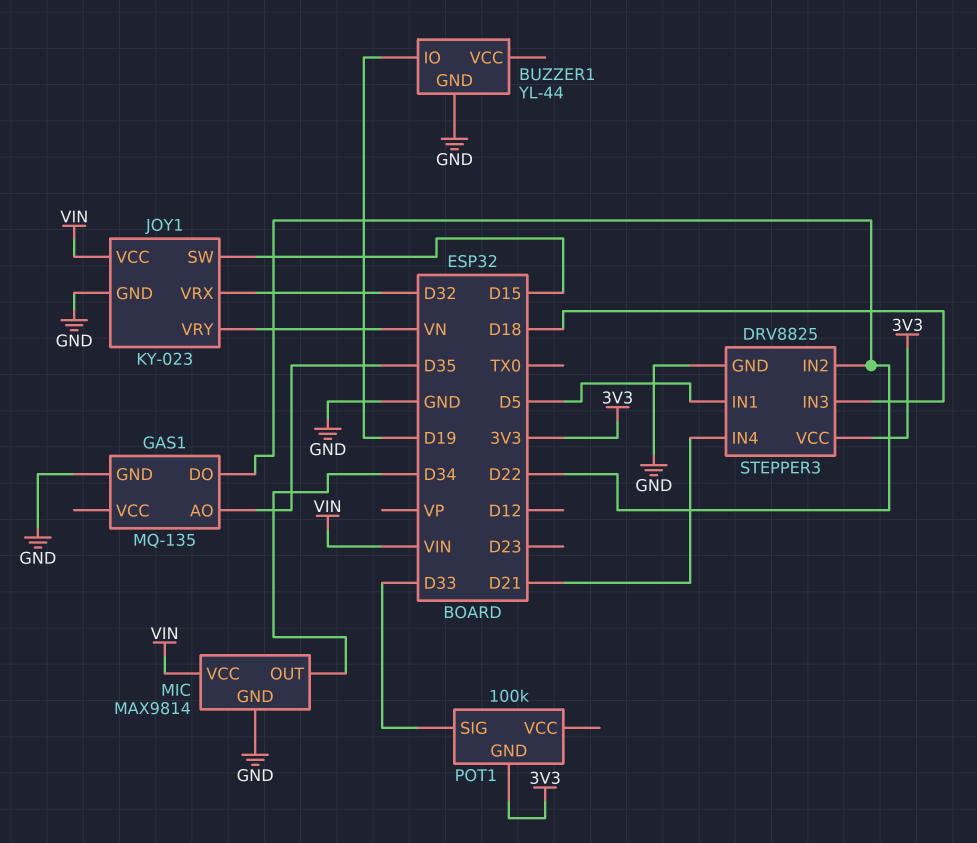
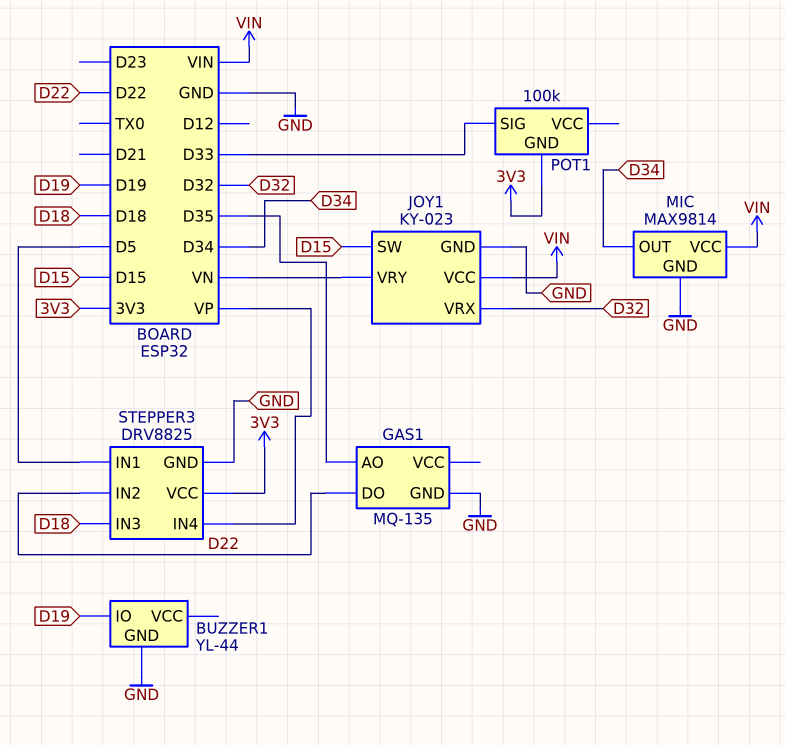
STEPPER3 pin IN4: D21 -> VP

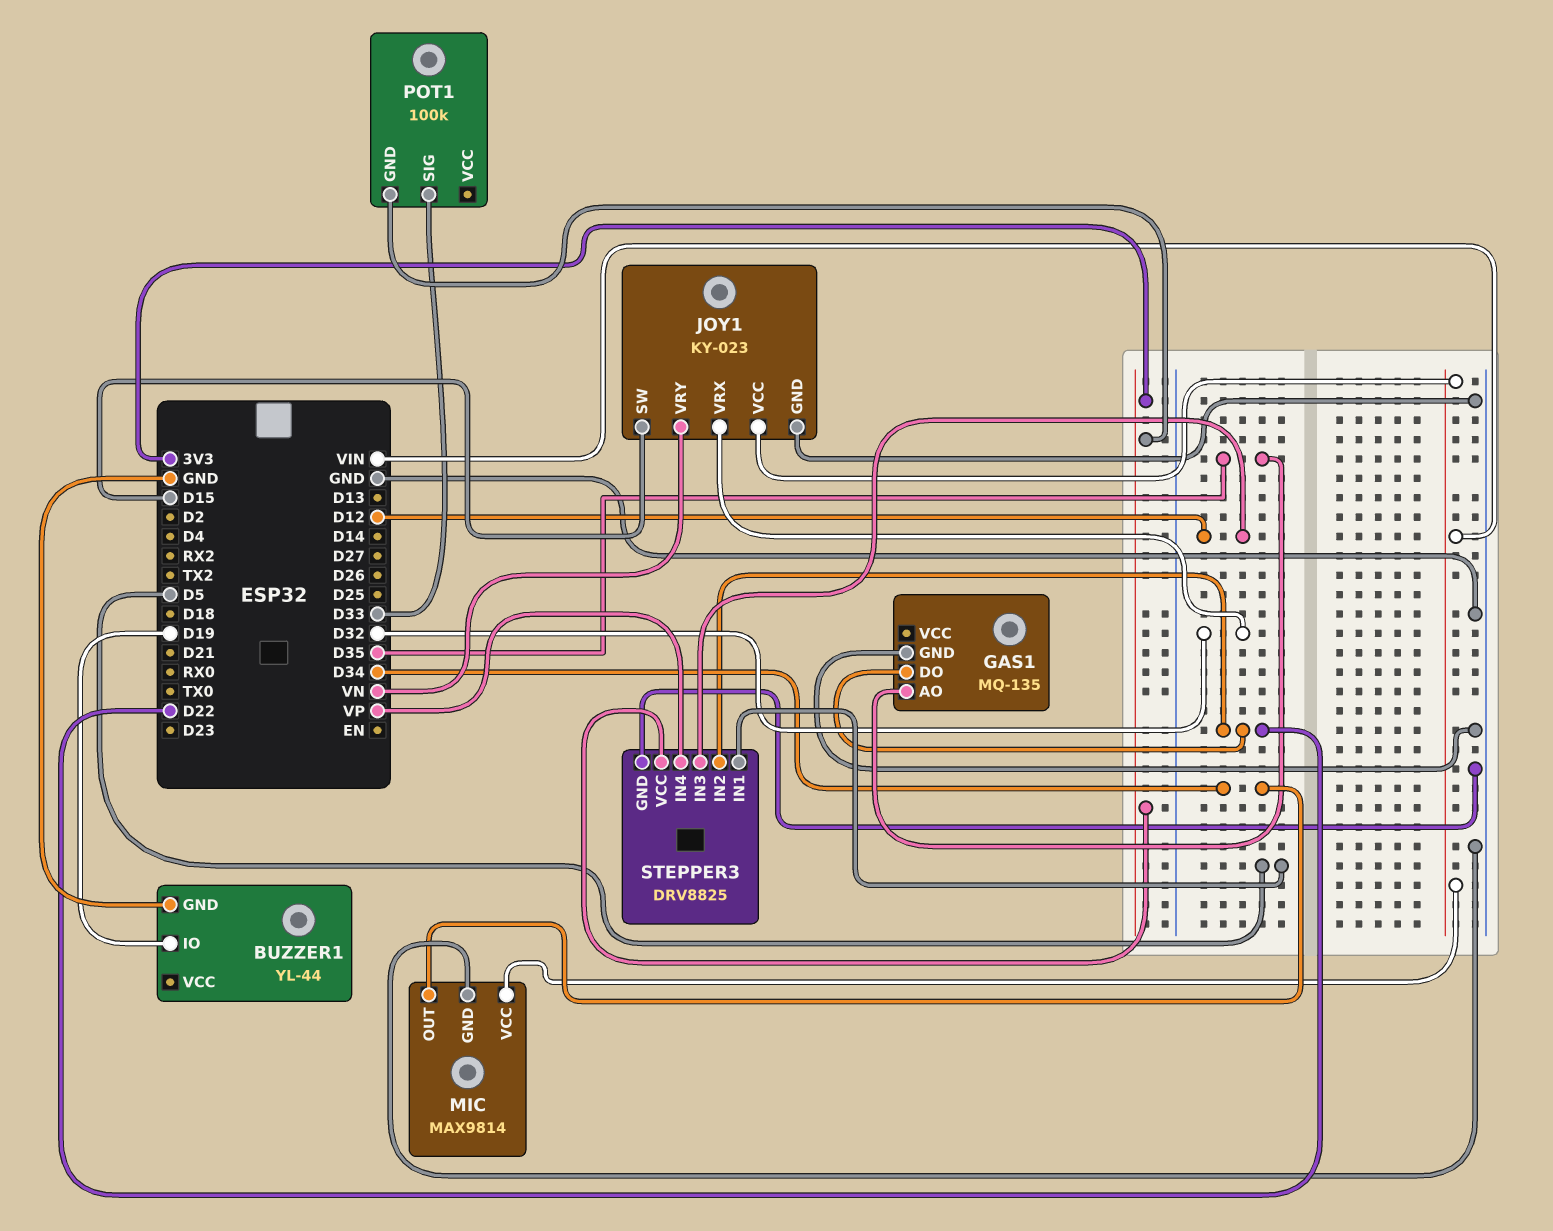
STEPPER3 pin IN3: D18 -> D12

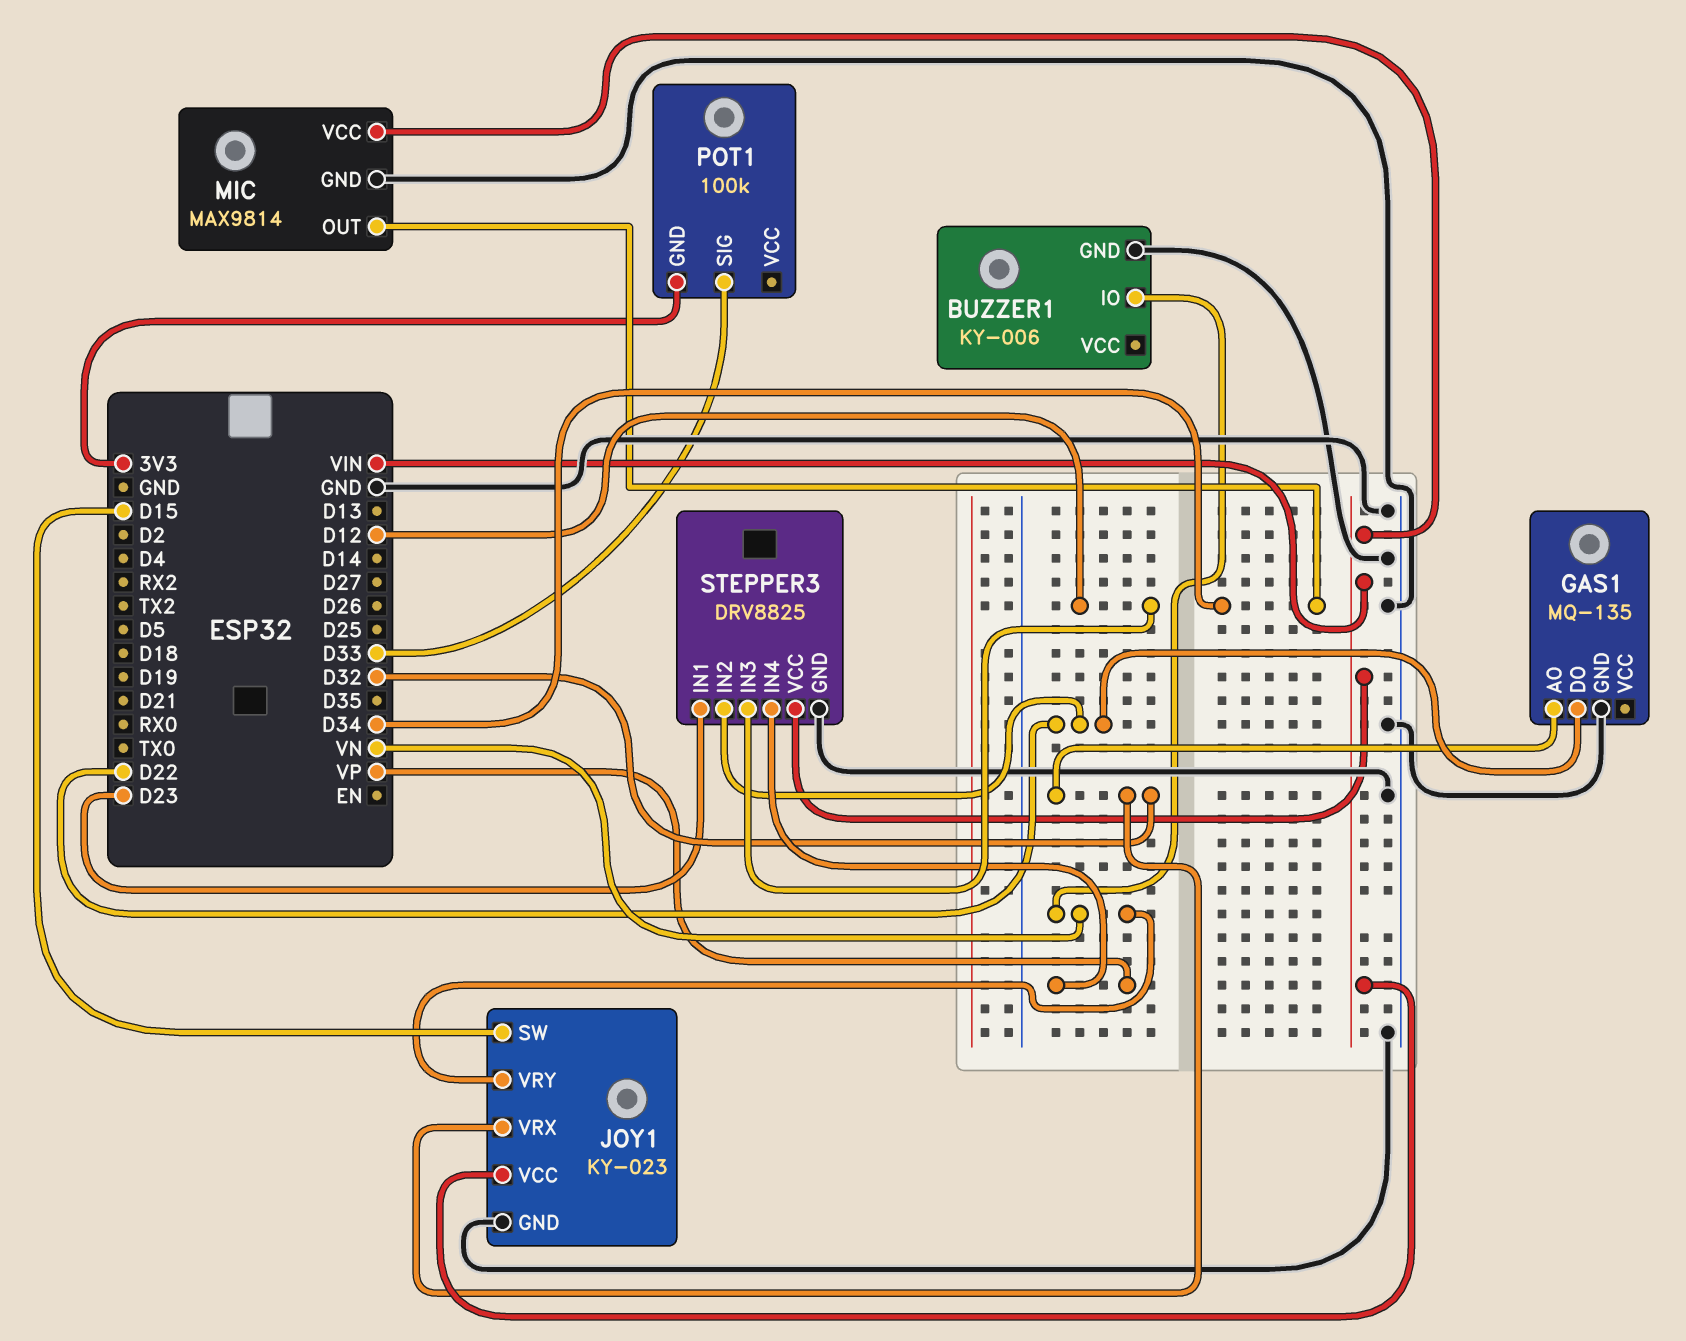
BUZZER1: YL-44 -> KY-006
BUZZER1 pin IO: D19 -> VN
GAS1 pin AO: D35 -> D32
STEPPER3 pin IN1: D5 -> D23
STEPPER3 pin VCC: 3V3 -> VIN

